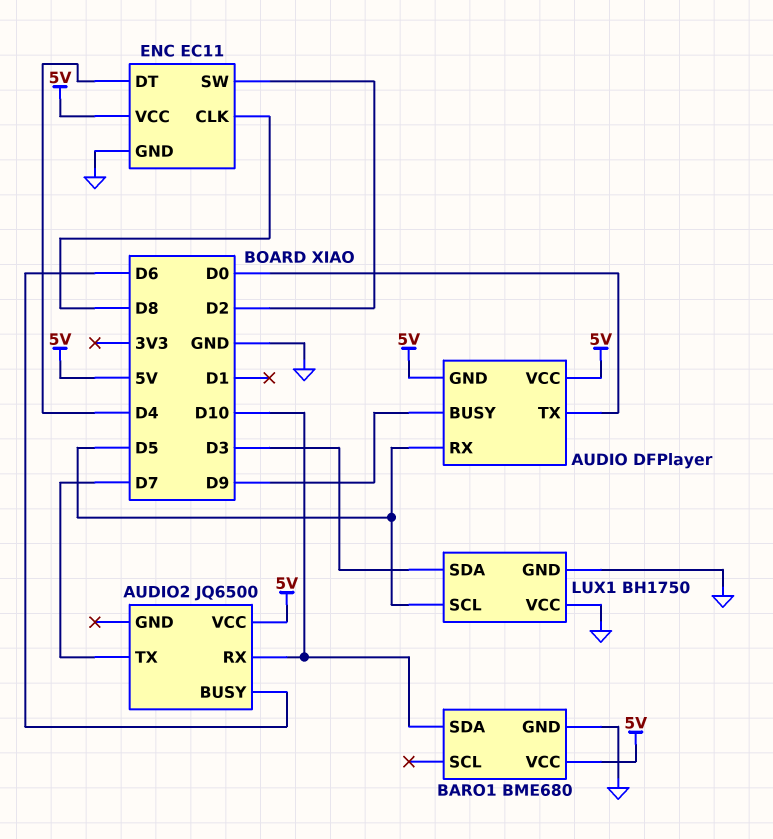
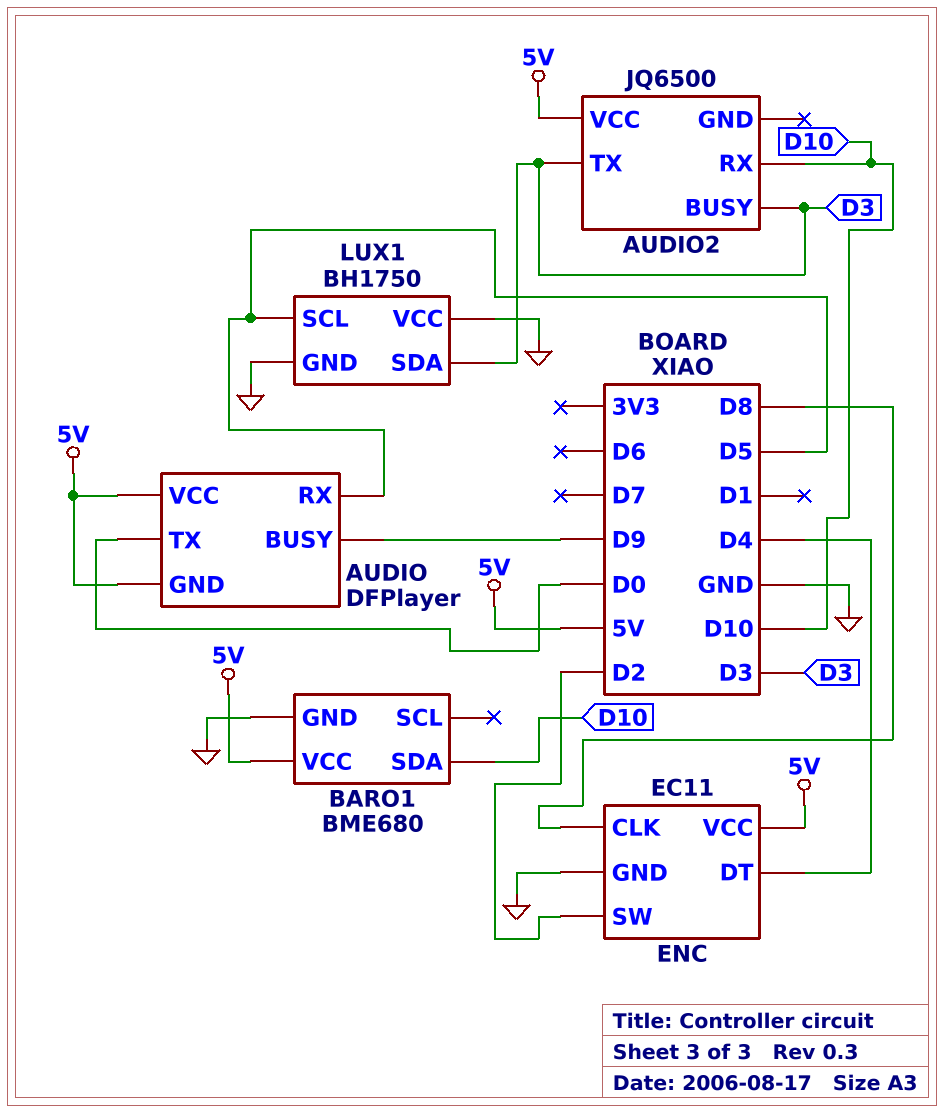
AUDIO2 pin BUSY: D6 -> D3
AUDIO2 pin TX: D7 -> D3

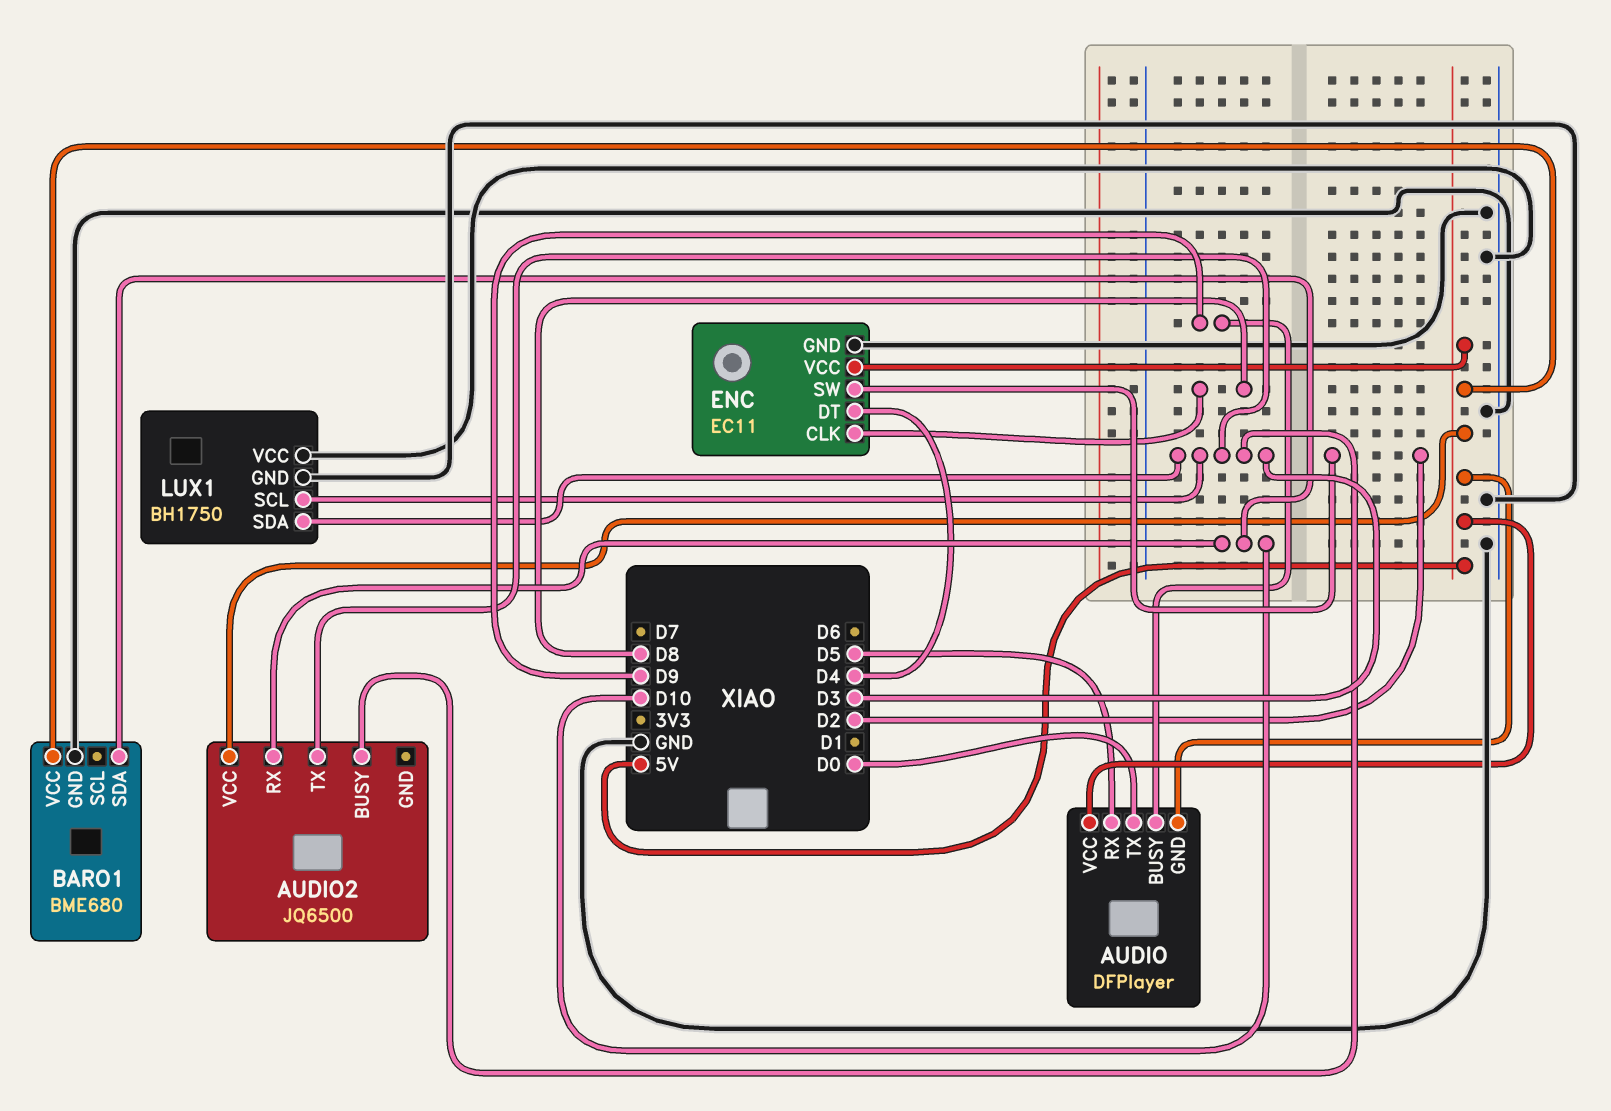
LUX1 pin SCL: D5 -> D3

